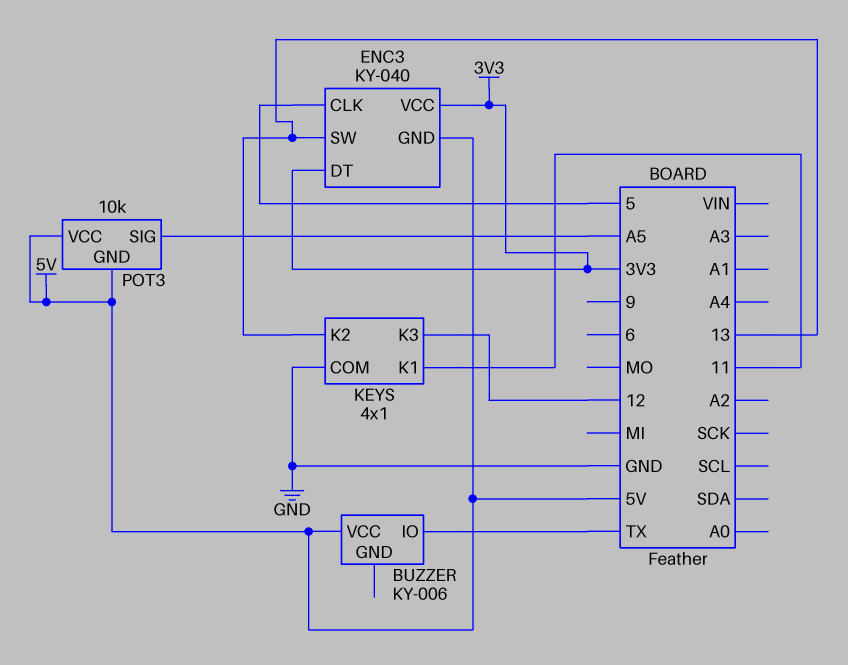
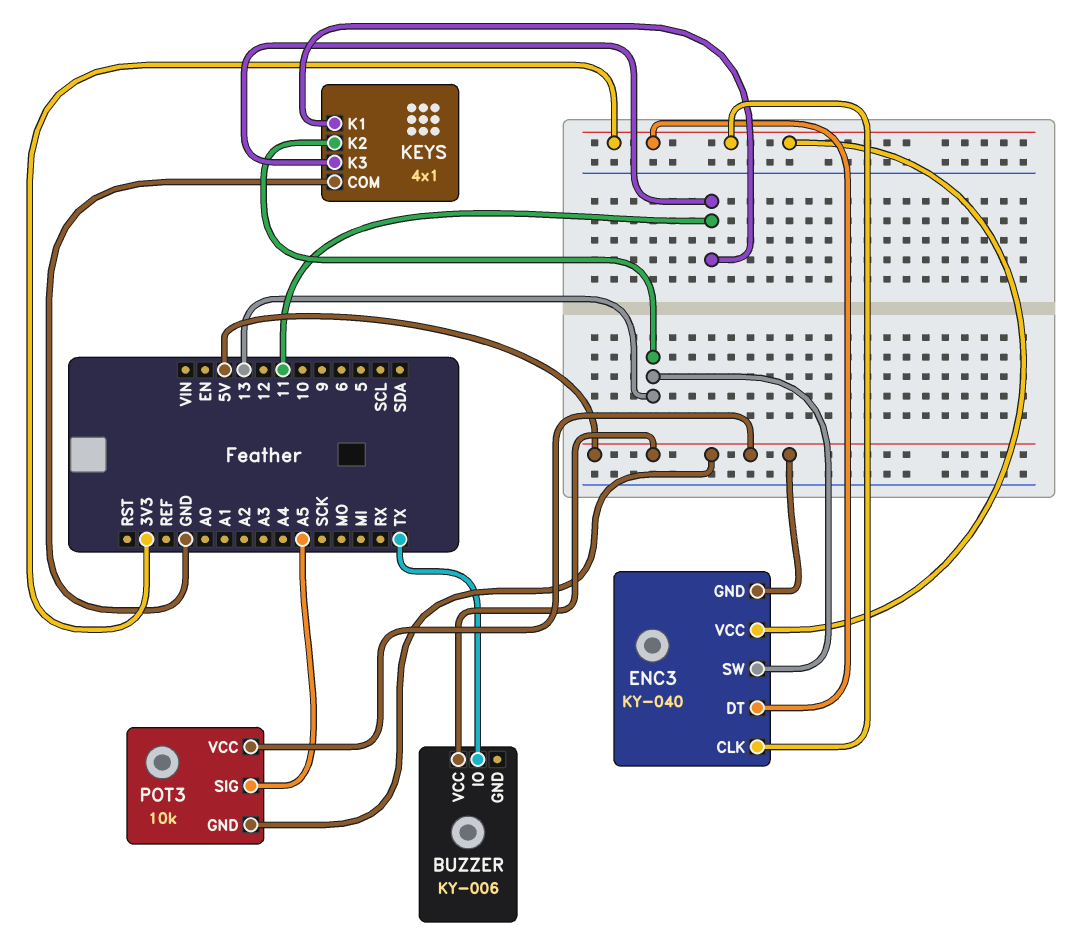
ENC3 pin CLK: 5 -> 3V3
KEYS pin K3: 12 -> 11

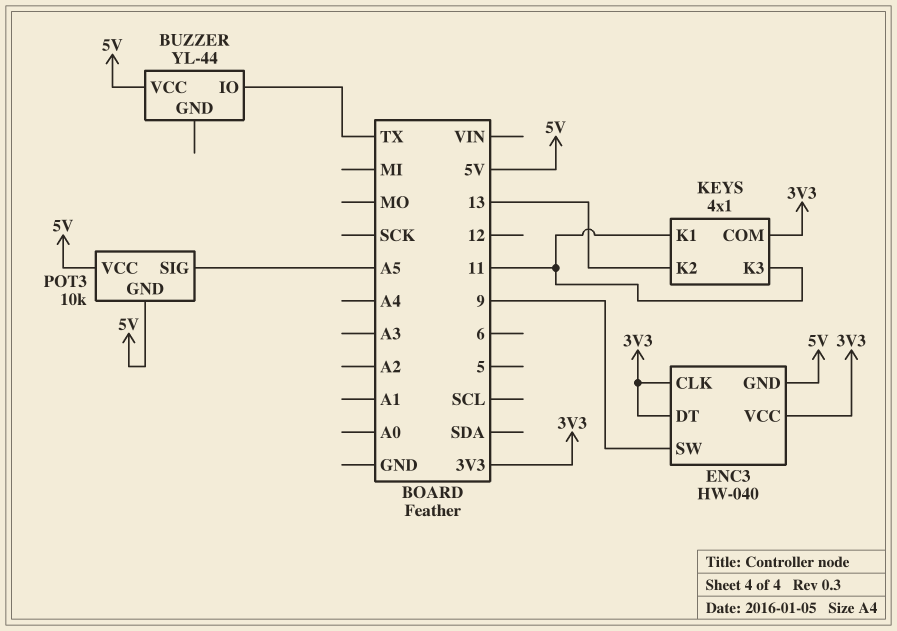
BUZZER: KY-006 -> YL-44
ENC3: KY-040 -> HW-040
ENC3 pin SW: 13 -> 9
KEYS pin COM: GND -> 3V3

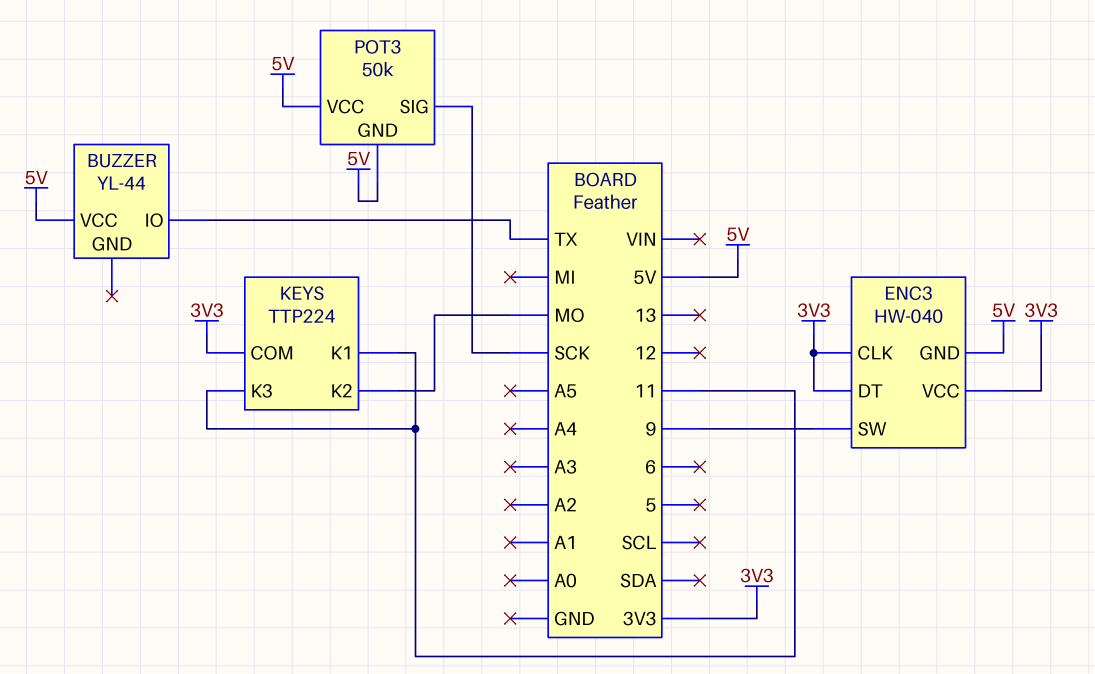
KEYS: 4x1 -> TTP224
KEYS pin K2: 13 -> MO
POT3: 10k -> 50k
POT3 pin SIG: A5 -> SCK

